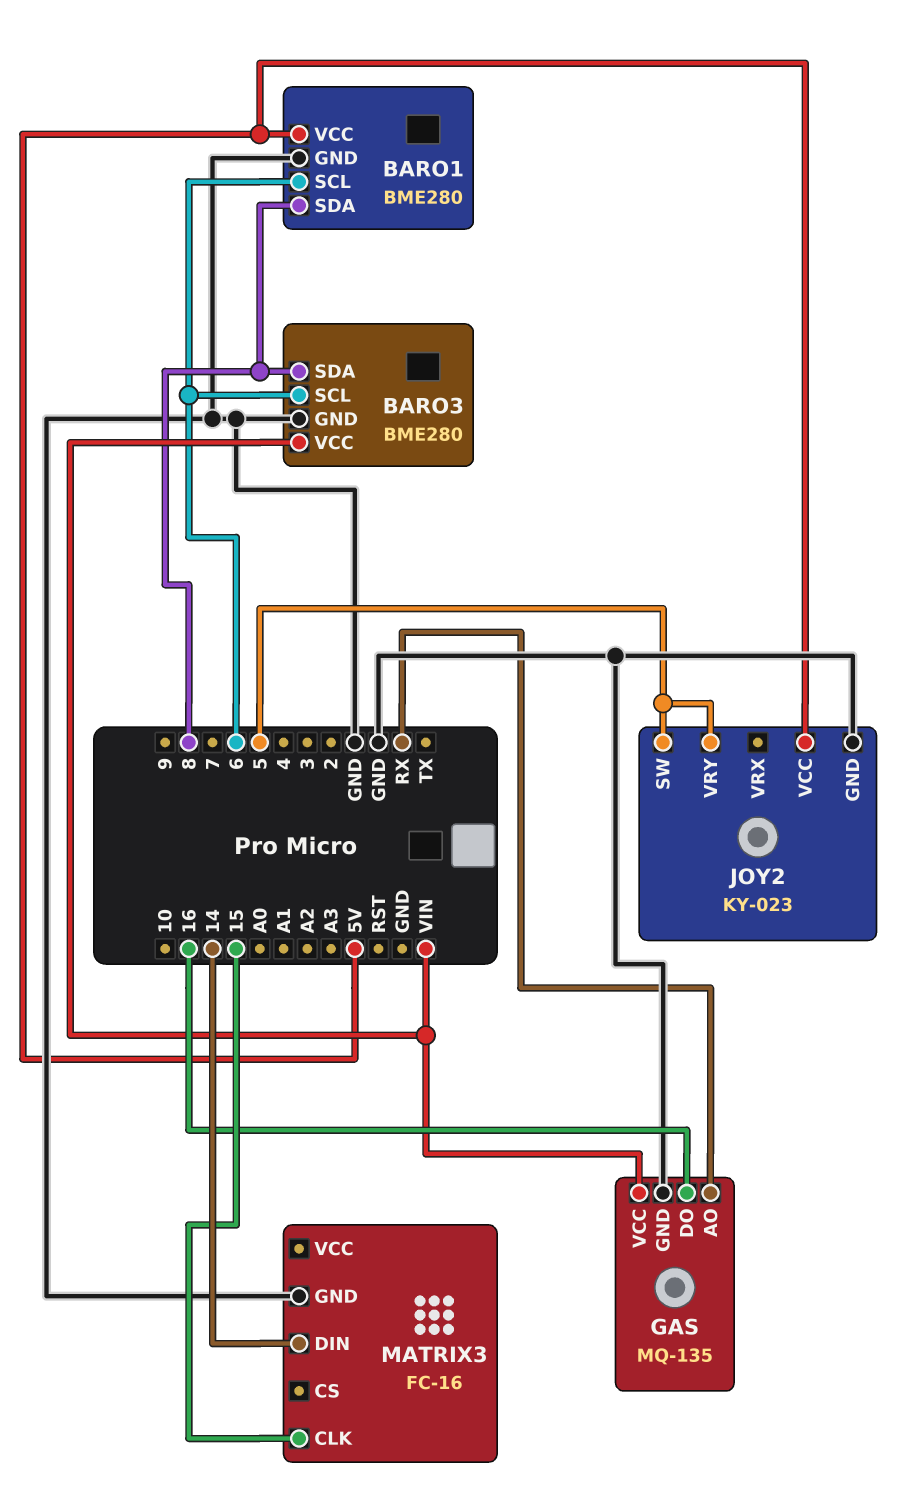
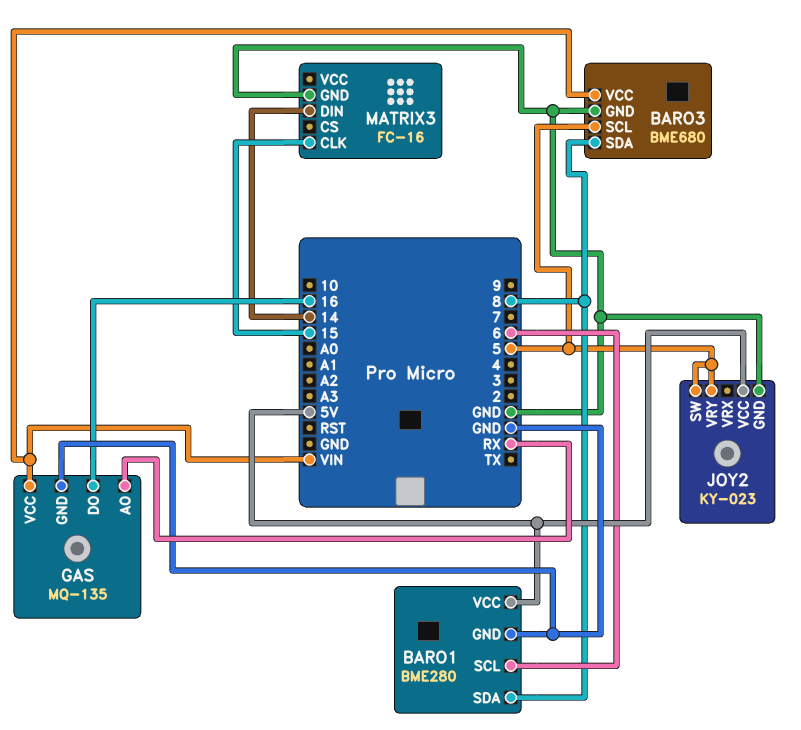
BARO3: BME280 -> BME680
BARO3 pin SCL: 6 -> 5

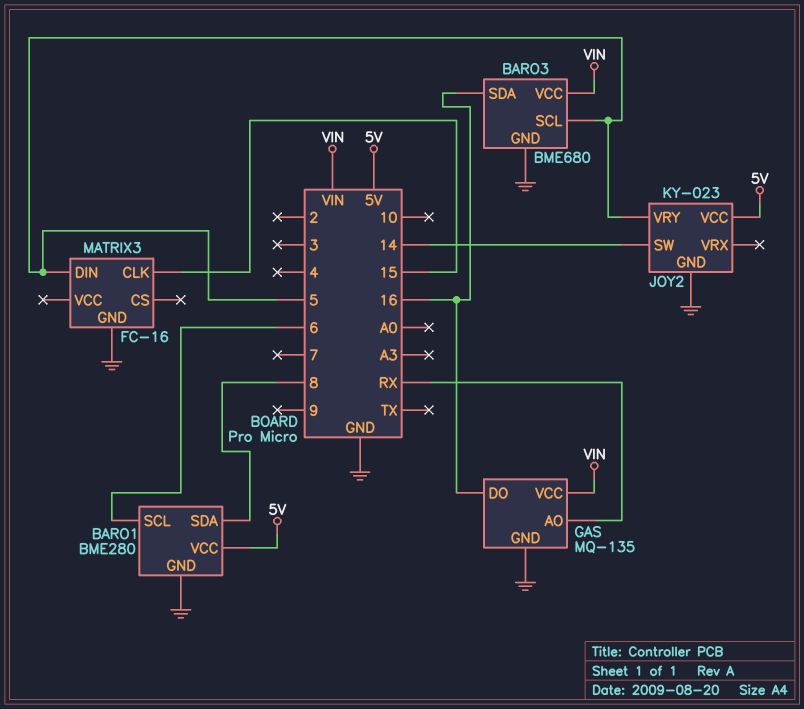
BARO3 pin SDA: 8 -> 16
JOY2 pin SW: 5 -> 14
MATRIX3 pin DIN: 14 -> 5

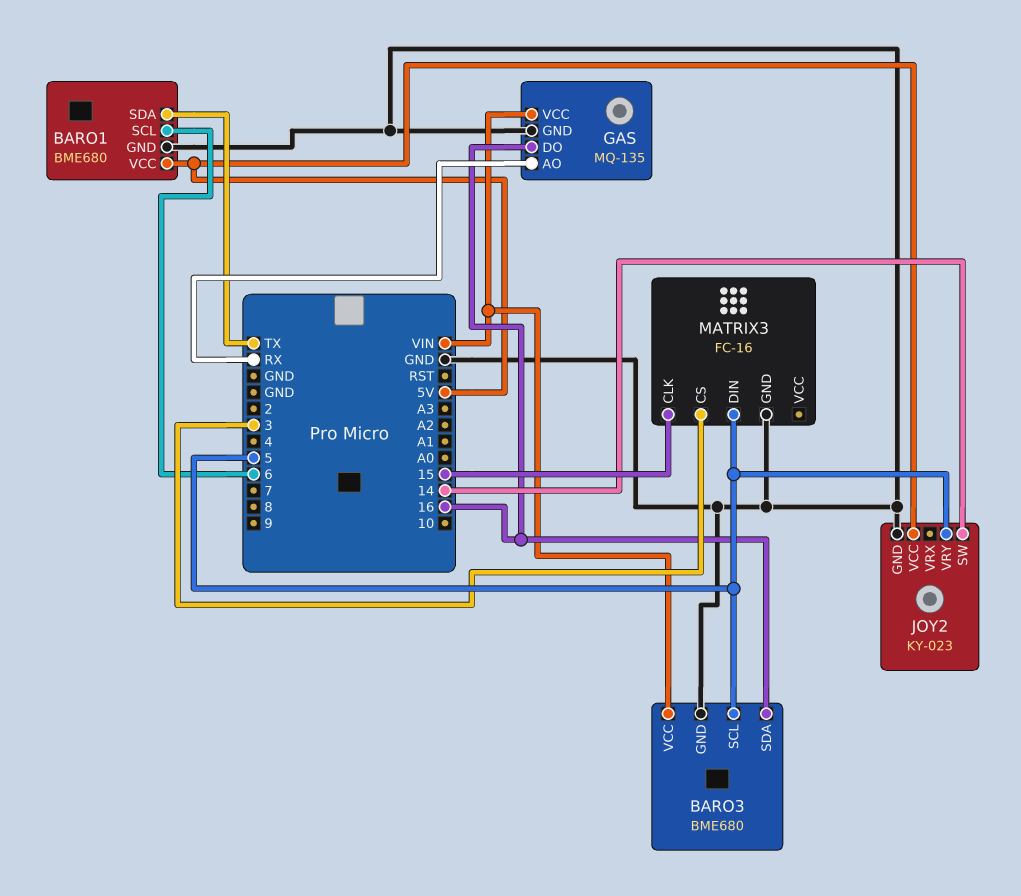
BARO1: BME280 -> BME680
BARO1 pin SDA: 8 -> TX
MATRIX3 pin CS: none -> 3

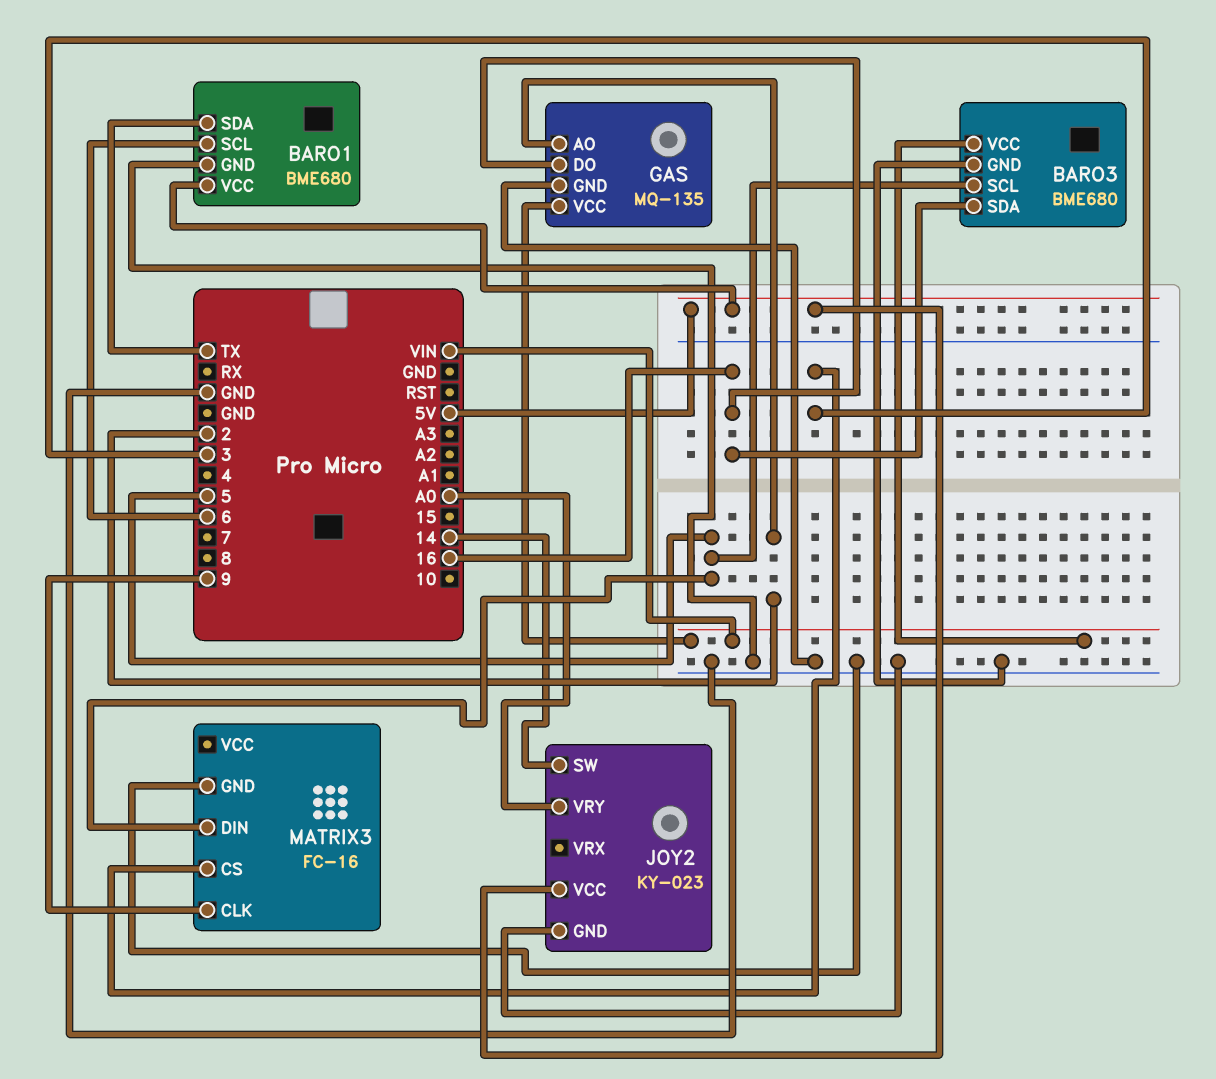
GAS pin AO: RX -> 2
JOY2 pin VRY: 5 -> A0
MATRIX3 pin CLK: 15 -> 9

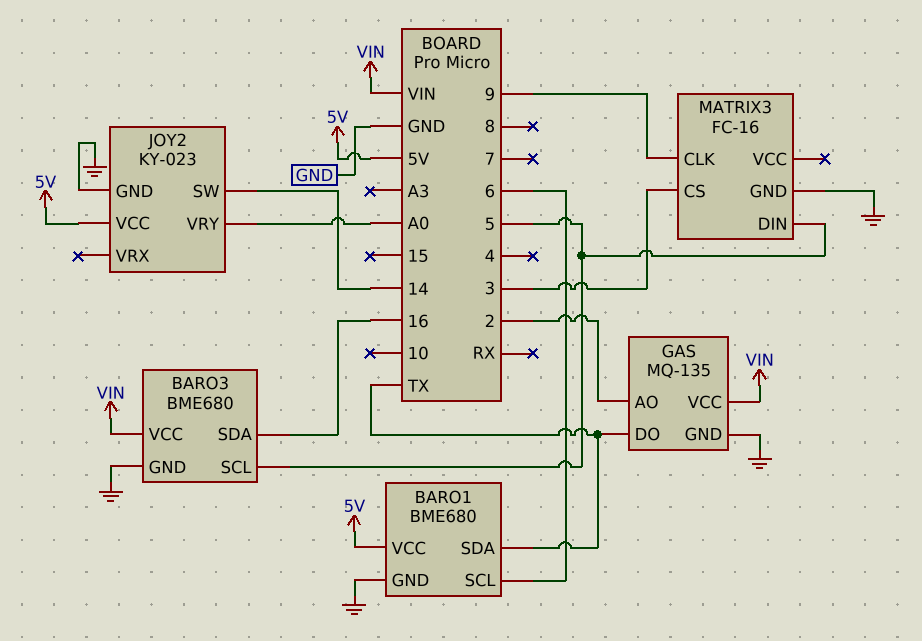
GAS pin DO: 16 -> TX

